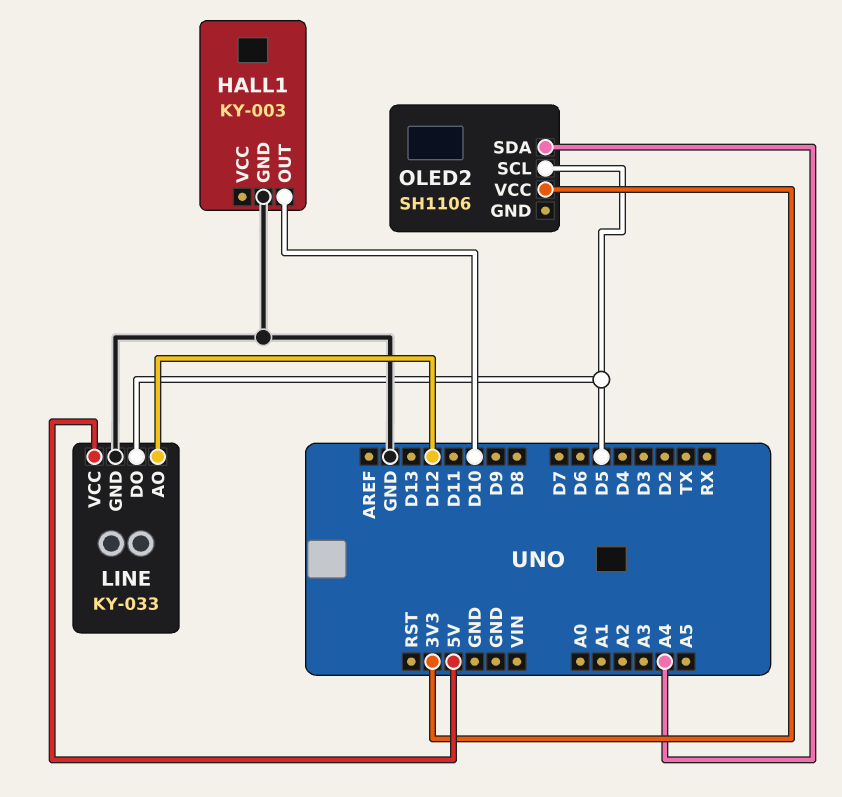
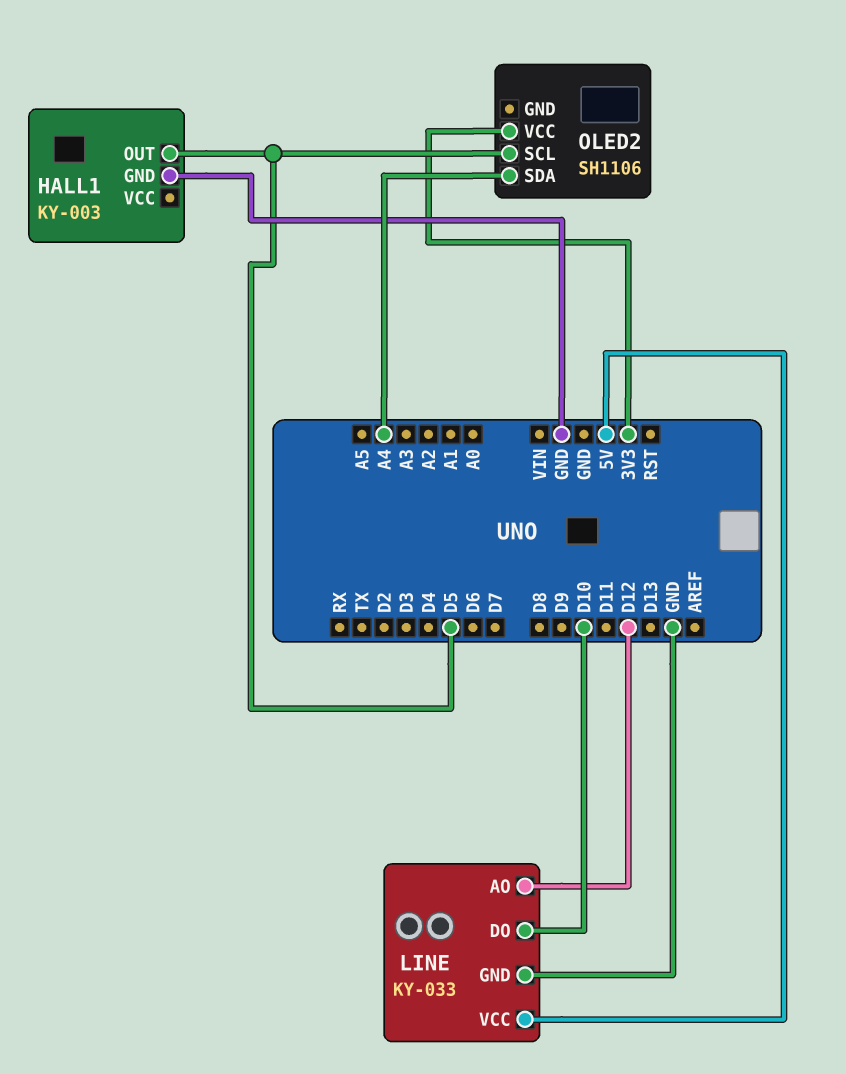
HALL1 pin OUT: D10 -> D5
LINE pin DO: D5 -> D10

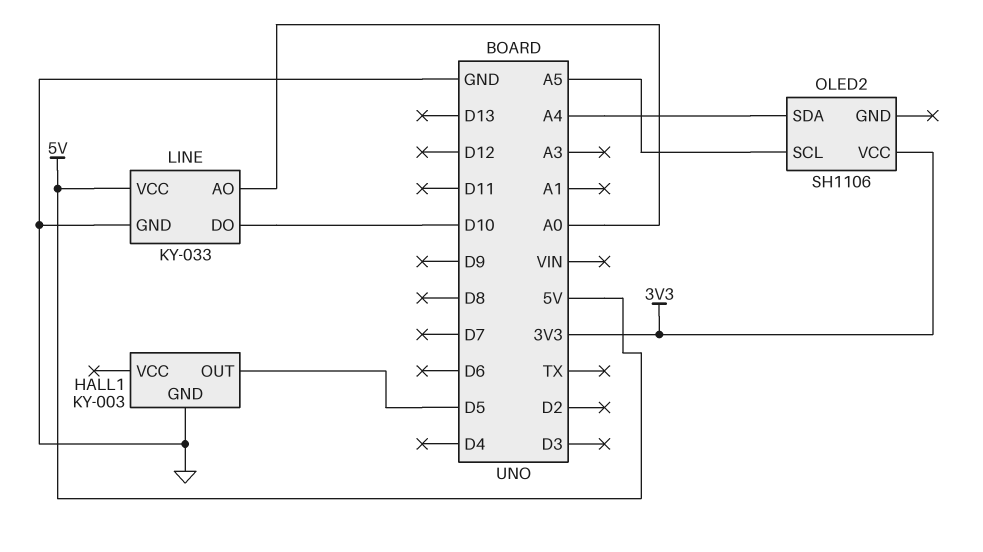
LINE pin AO: D12 -> A0
OLED2 pin SCL: D5 -> A5

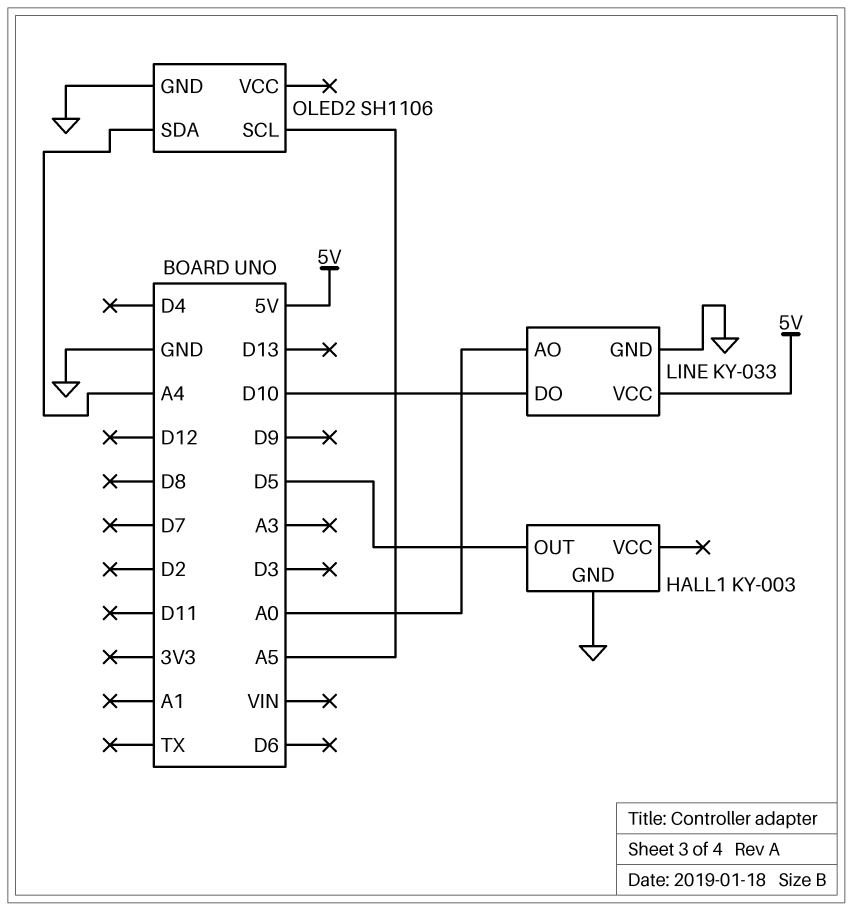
OLED2 pin GND: none -> GND
OLED2 pin VCC: 3V3 -> none

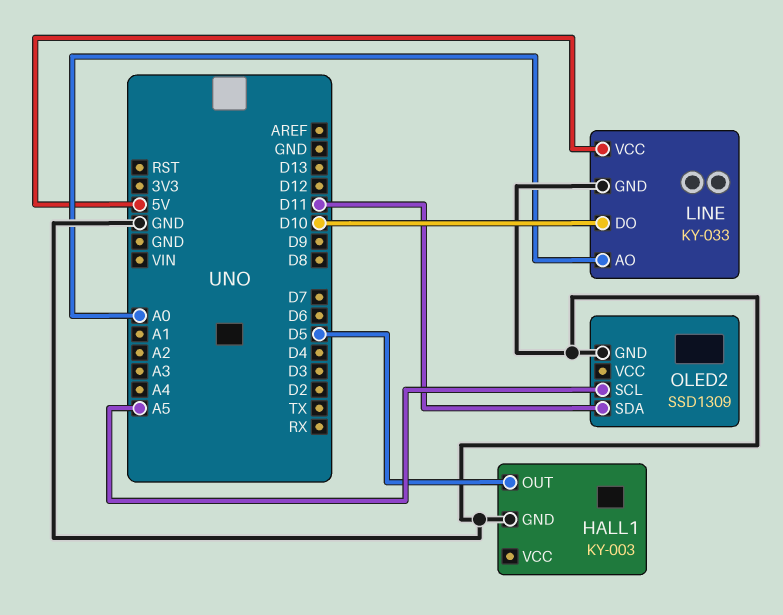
OLED2: SH1106 -> SSD1309
OLED2 pin SDA: A4 -> D11

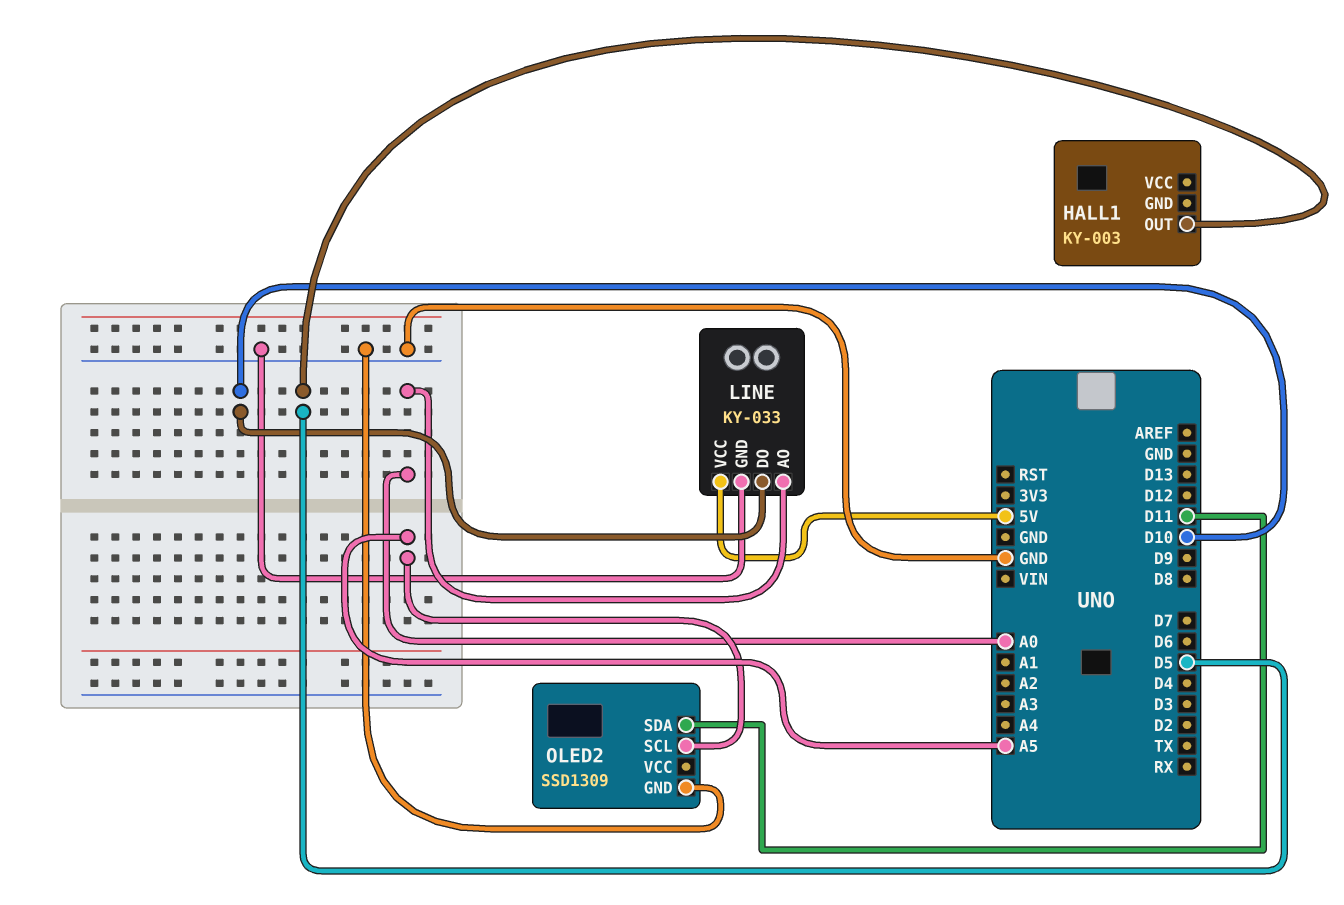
HALL1 pin GND: GND -> none

